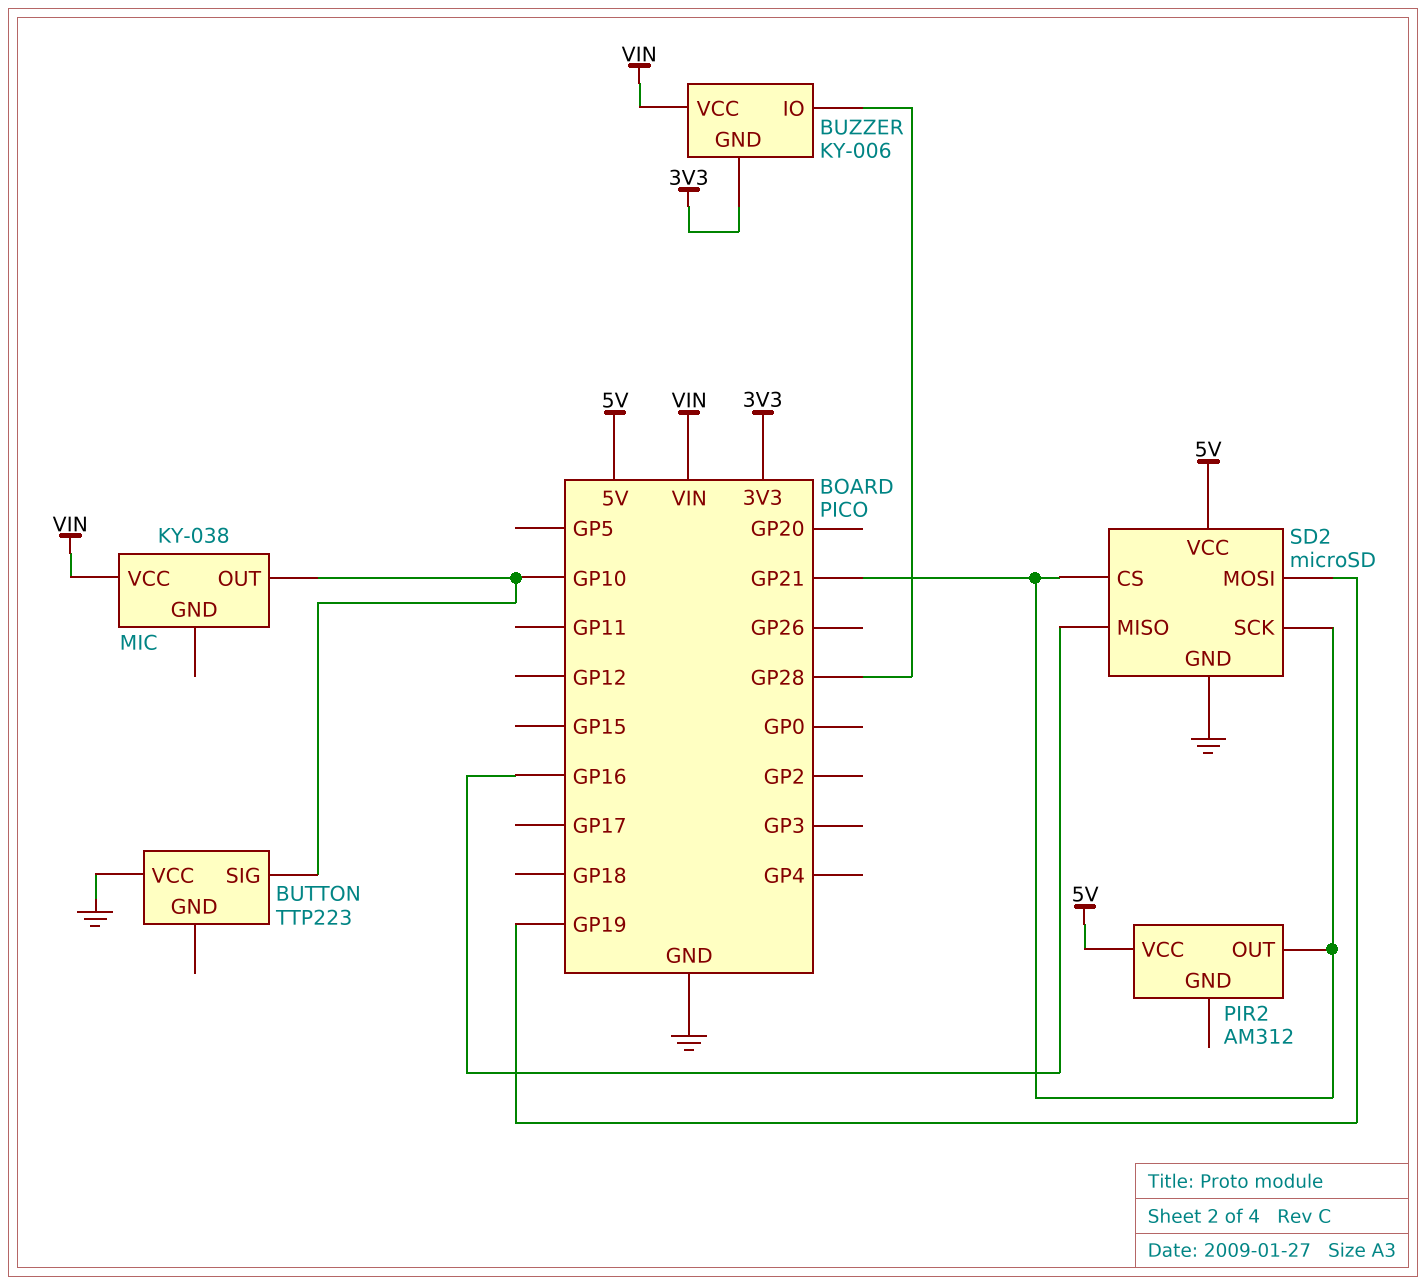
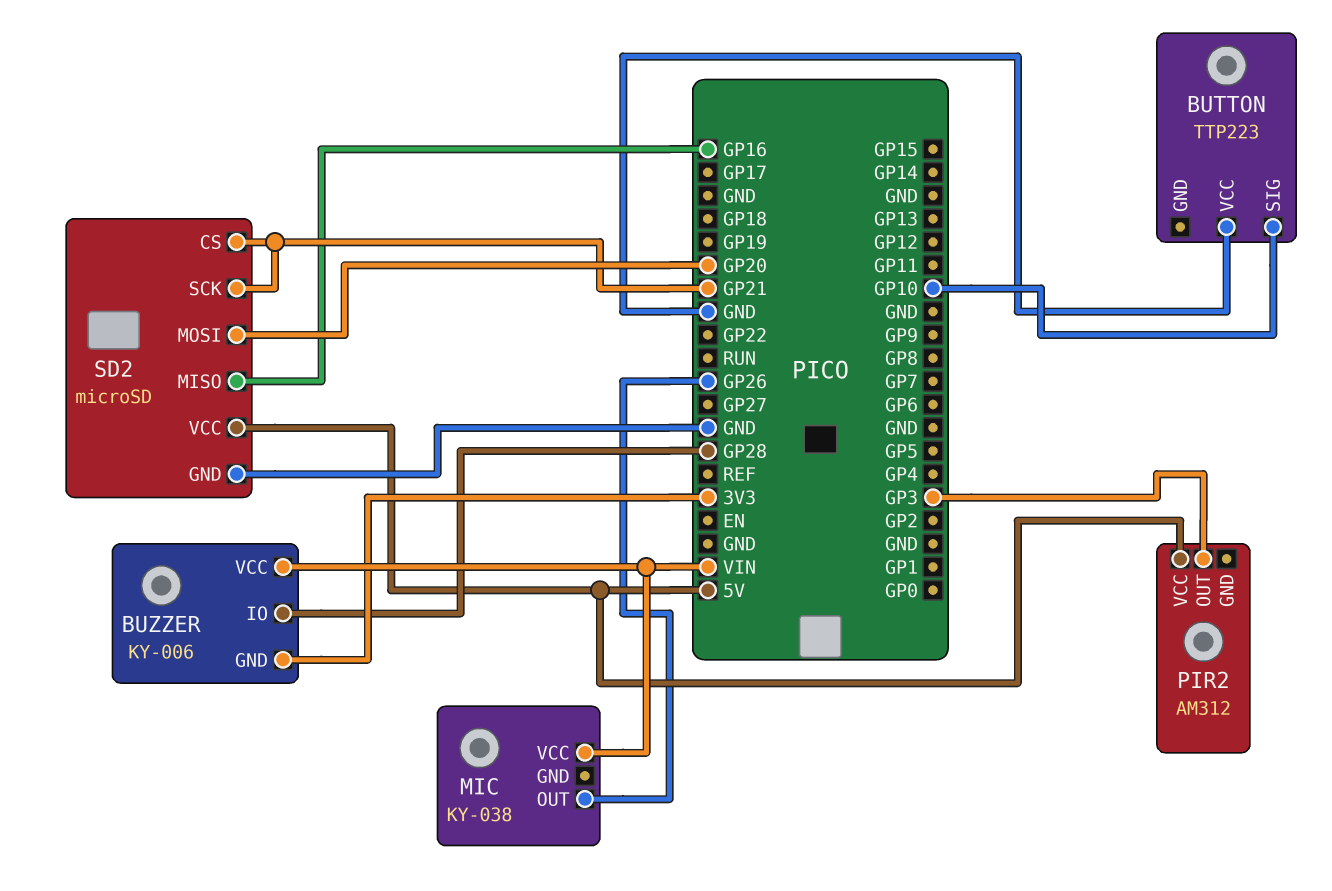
MIC pin OUT: GP10 -> GP26
PIR2 pin OUT: GP21 -> GP3
SD2 pin MOSI: GP19 -> GP20

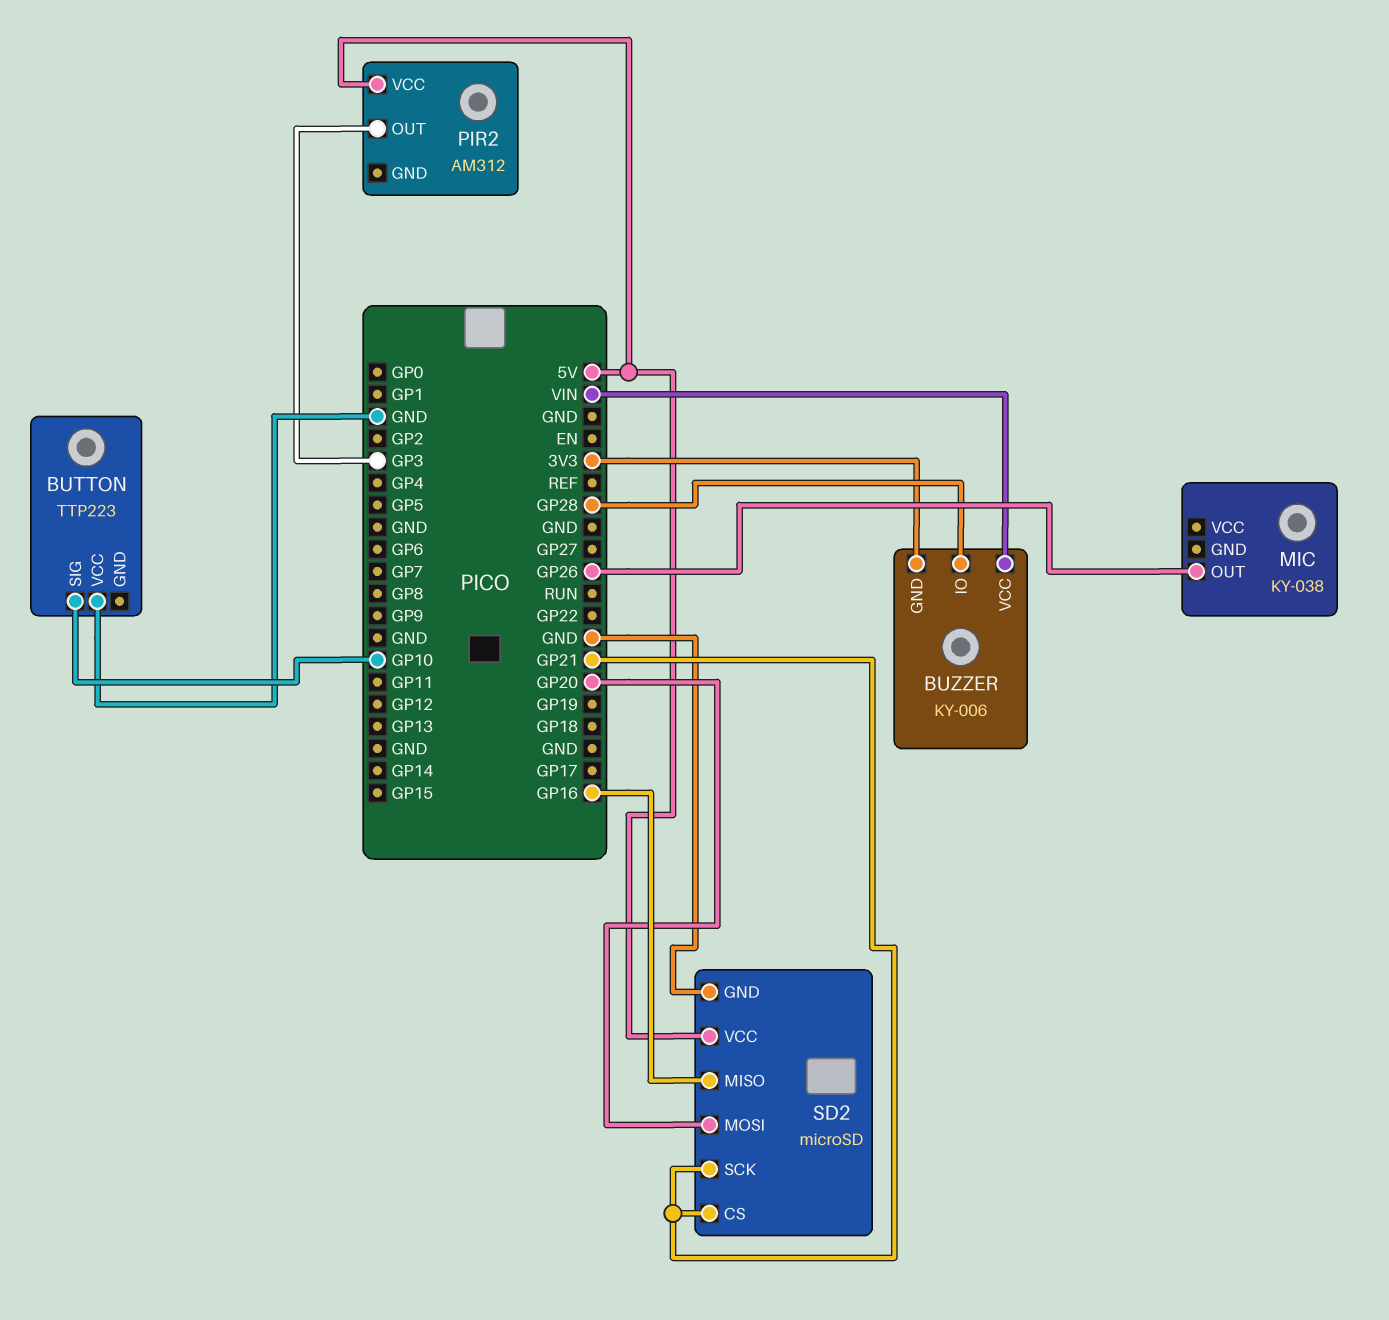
MIC pin VCC: VIN -> none

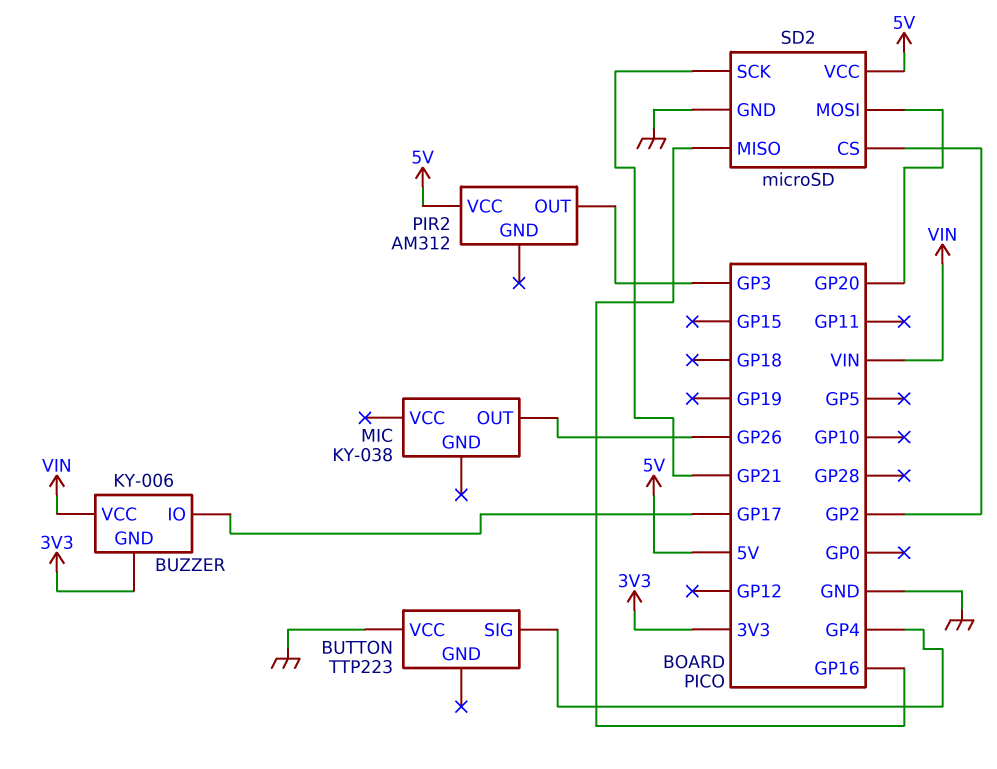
BUTTON pin SIG: GP10 -> GP4
BUZZER pin IO: GP28 -> GP17
SD2 pin CS: GP21 -> GP2

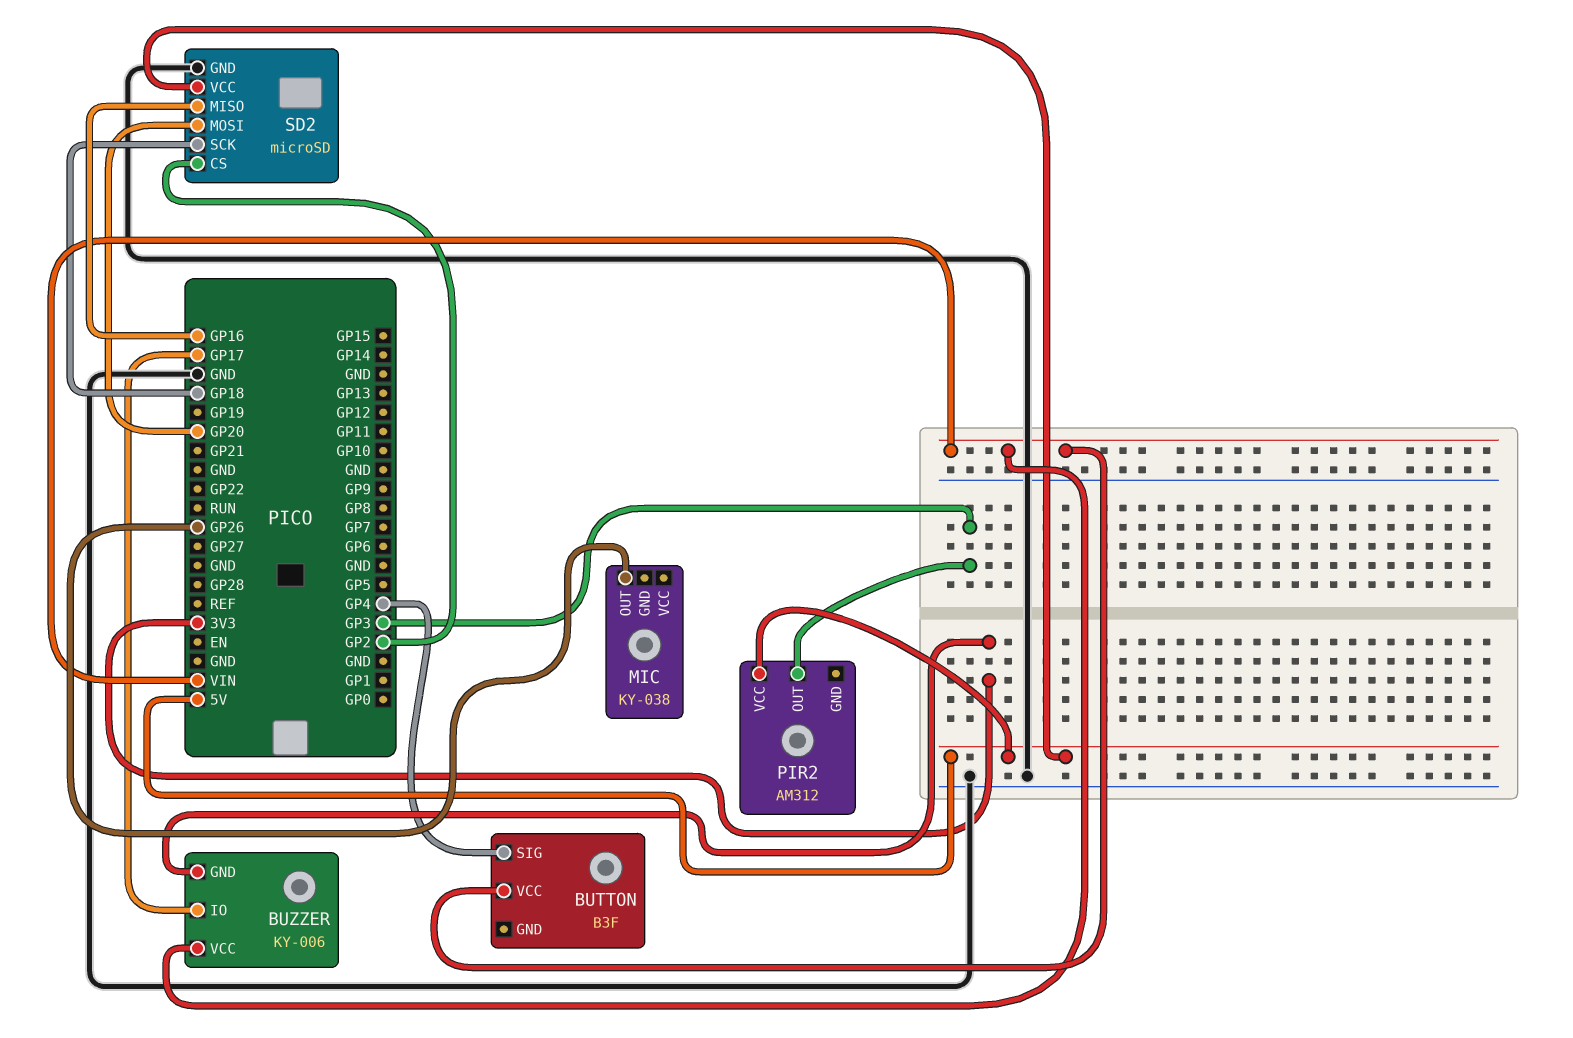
BUTTON: TTP223 -> B3F
BUTTON pin VCC: GND -> VIN
SD2 pin SCK: GP21 -> GP18

